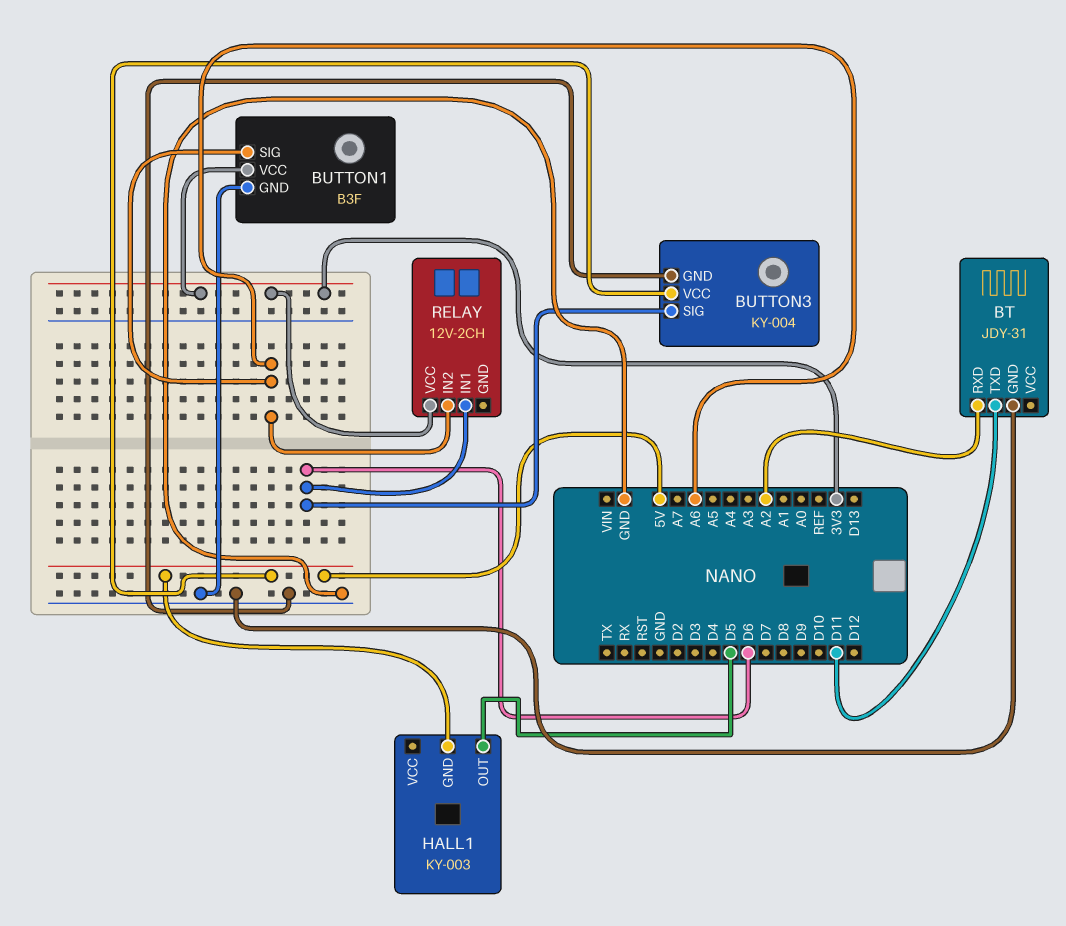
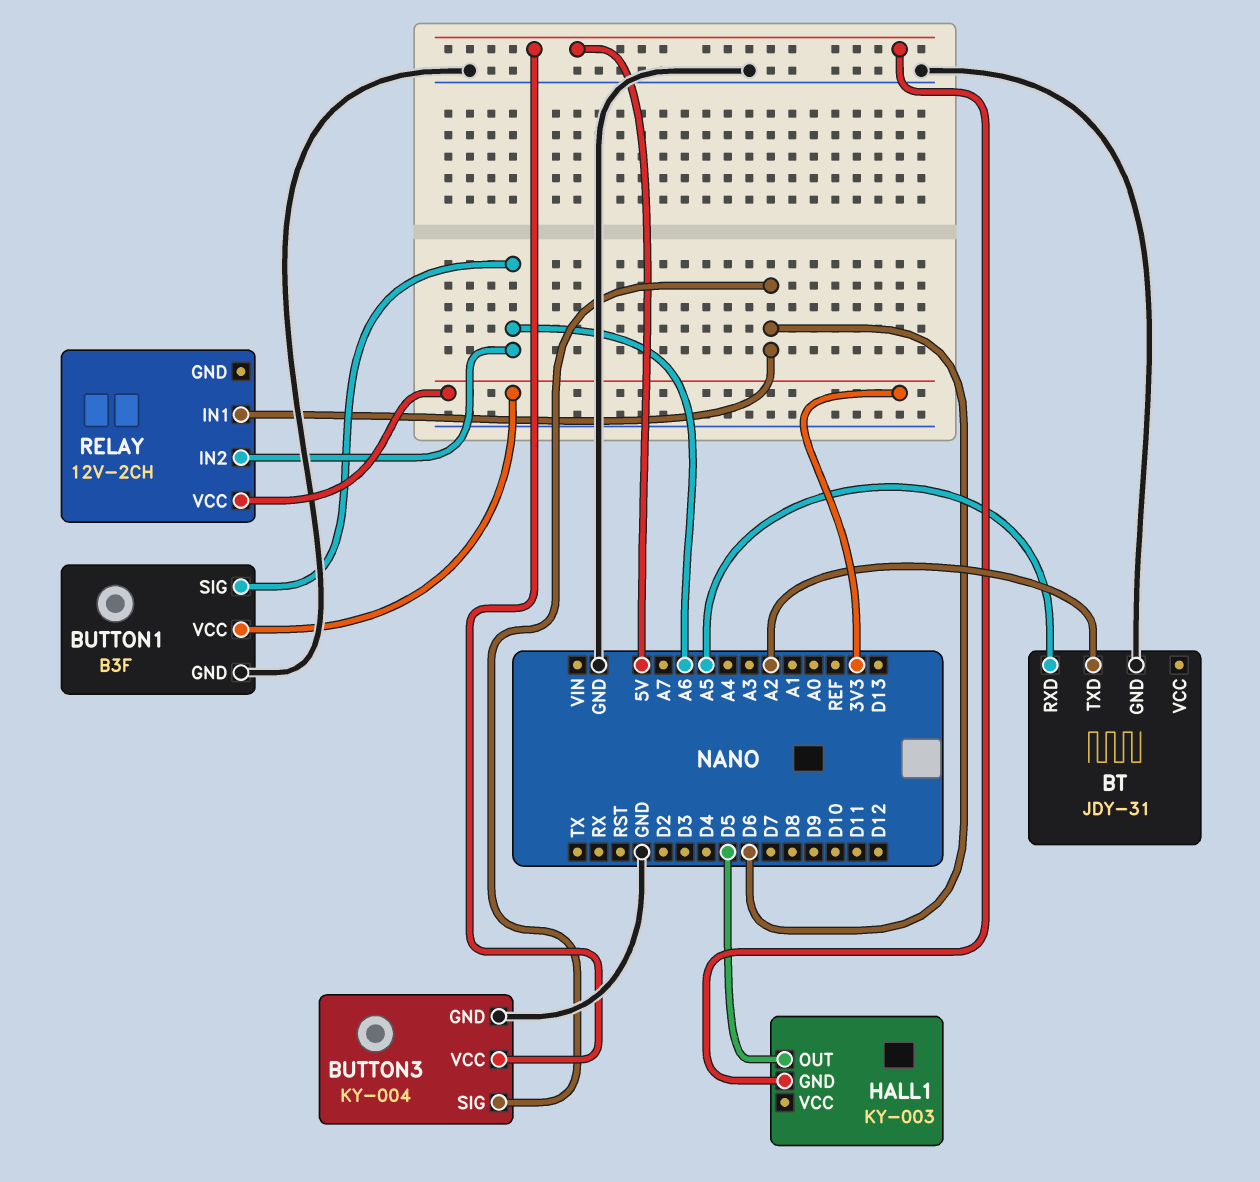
BT pin RXD: A2 -> A5
BT pin TXD: D11 -> A2

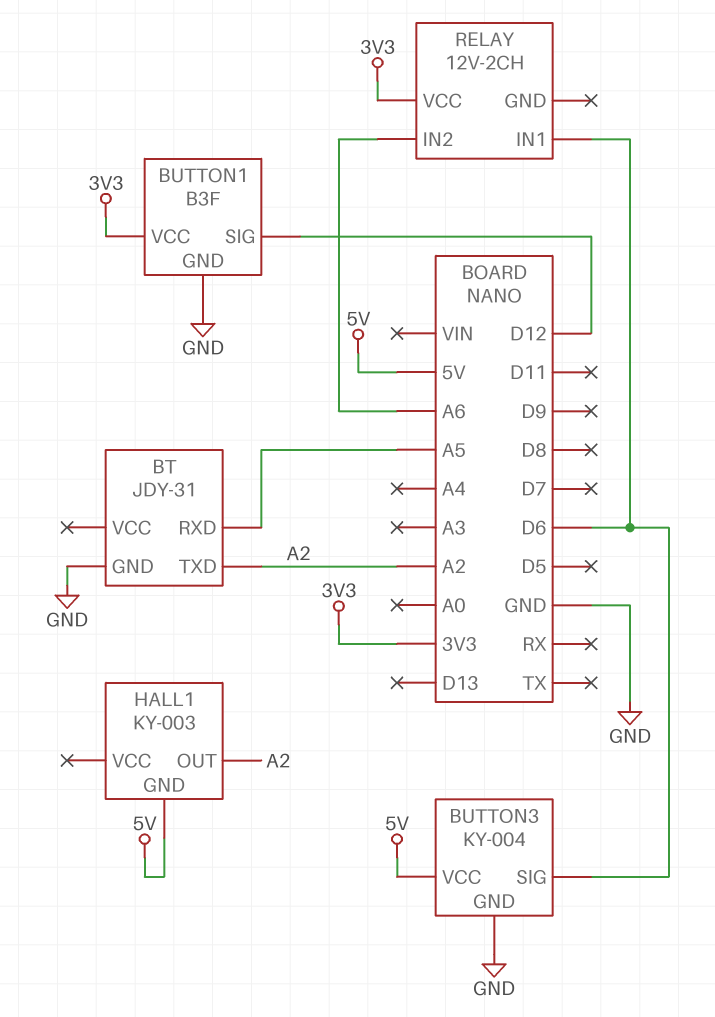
BUTTON1 pin SIG: A6 -> D12
HALL1 pin OUT: D5 -> A2

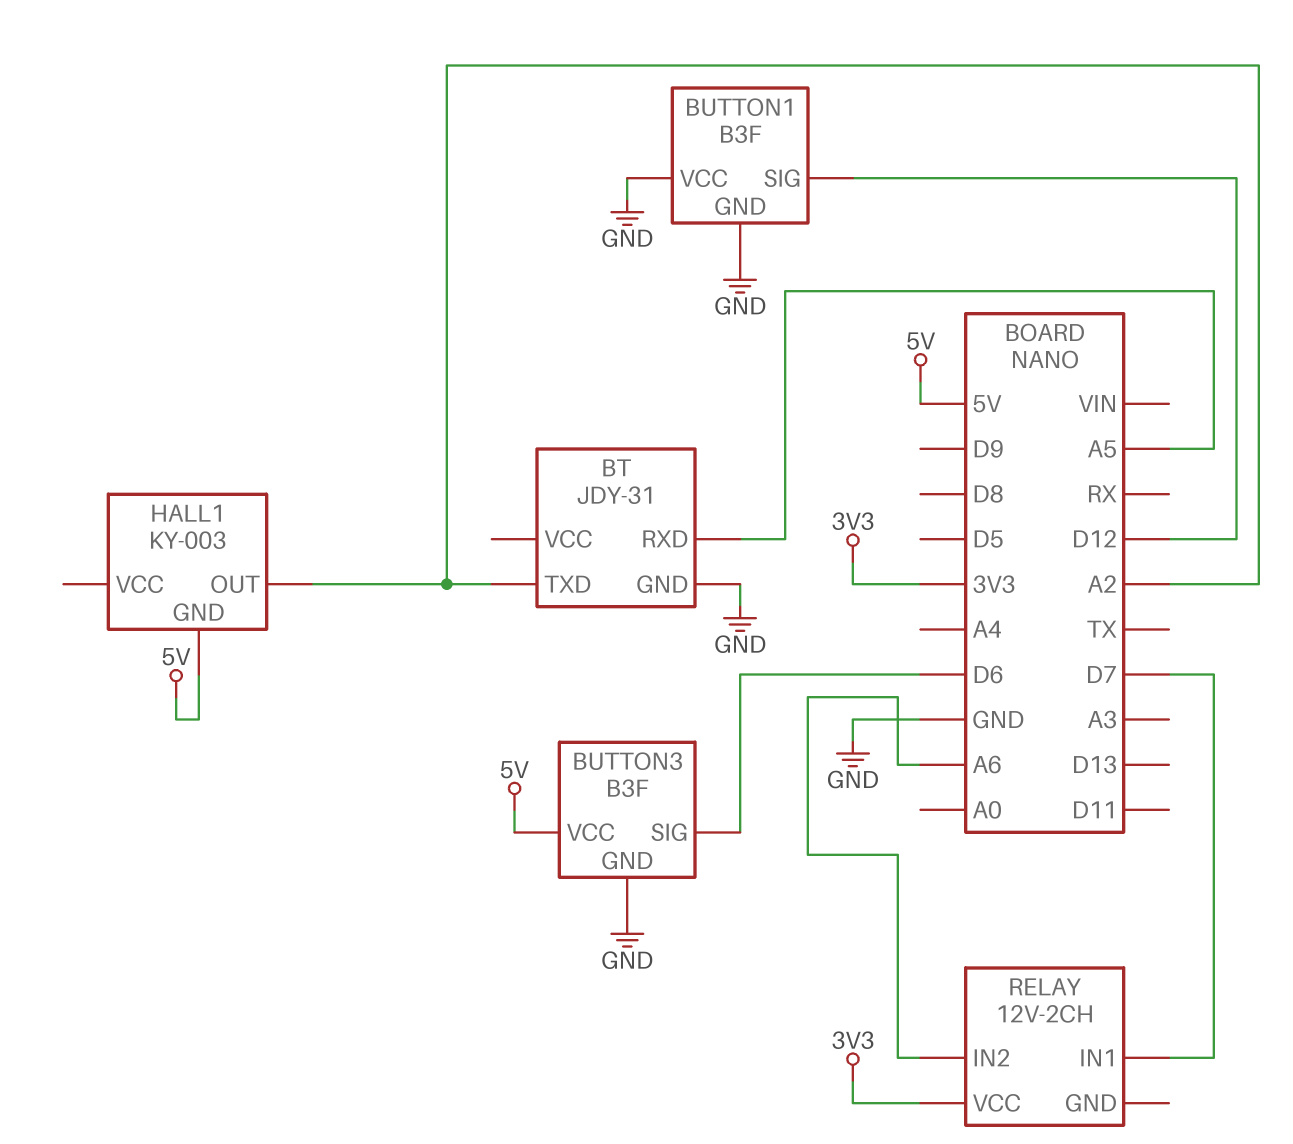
BUTTON1 pin VCC: 3V3 -> GND
BUTTON3: KY-004 -> B3F
RELAY pin IN1: D6 -> D7

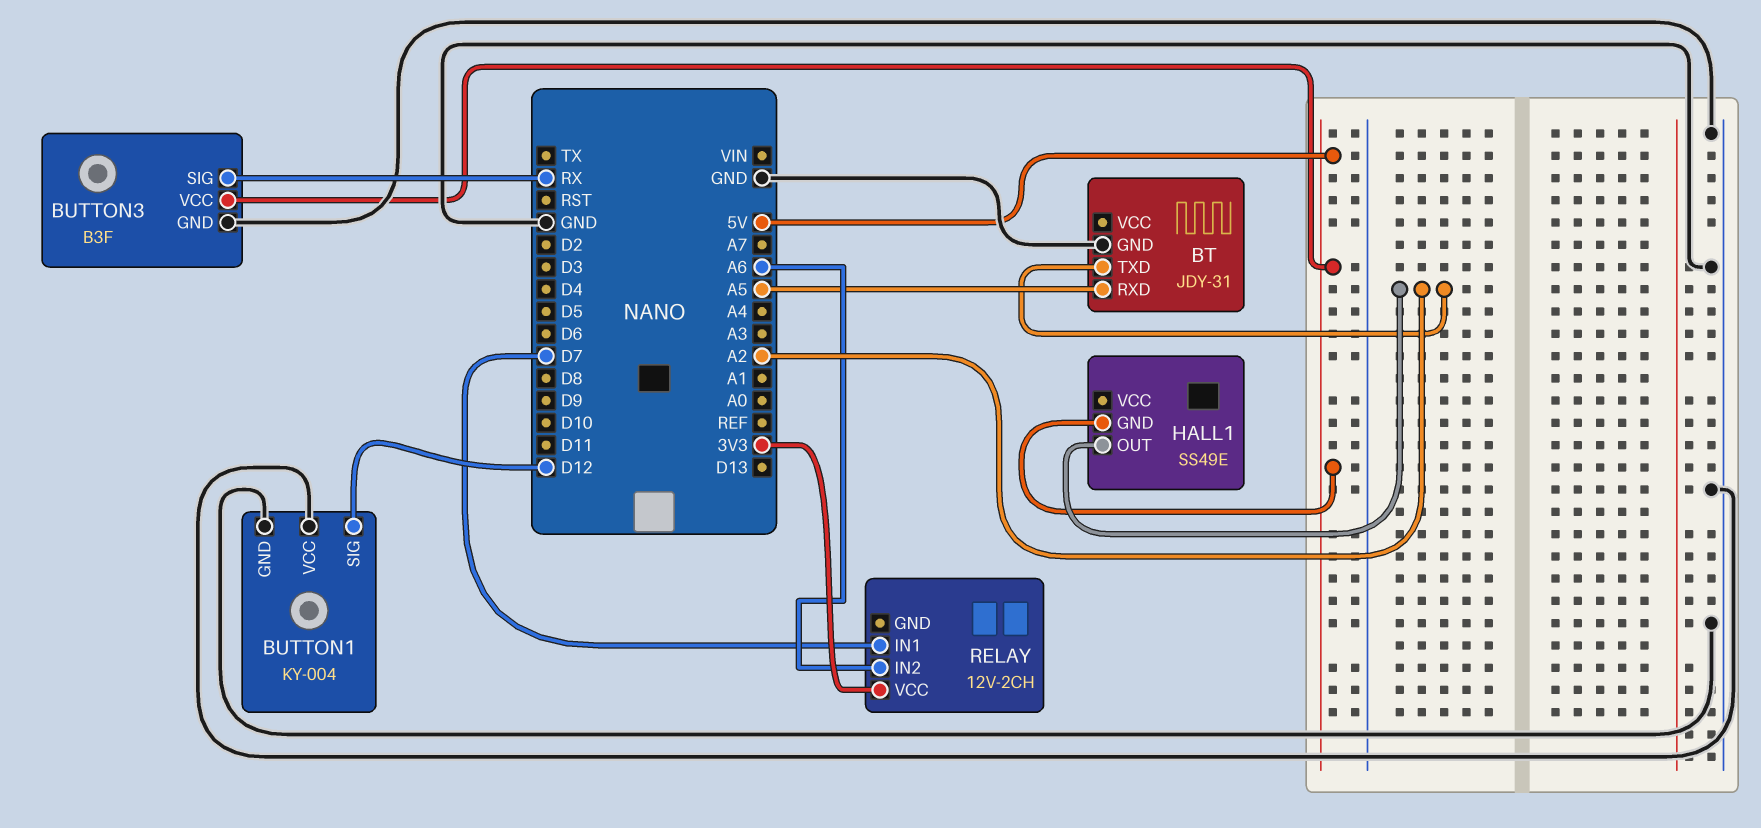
BUTTON1: B3F -> KY-004
BUTTON3 pin SIG: D6 -> RX
HALL1: KY-003 -> SS49E

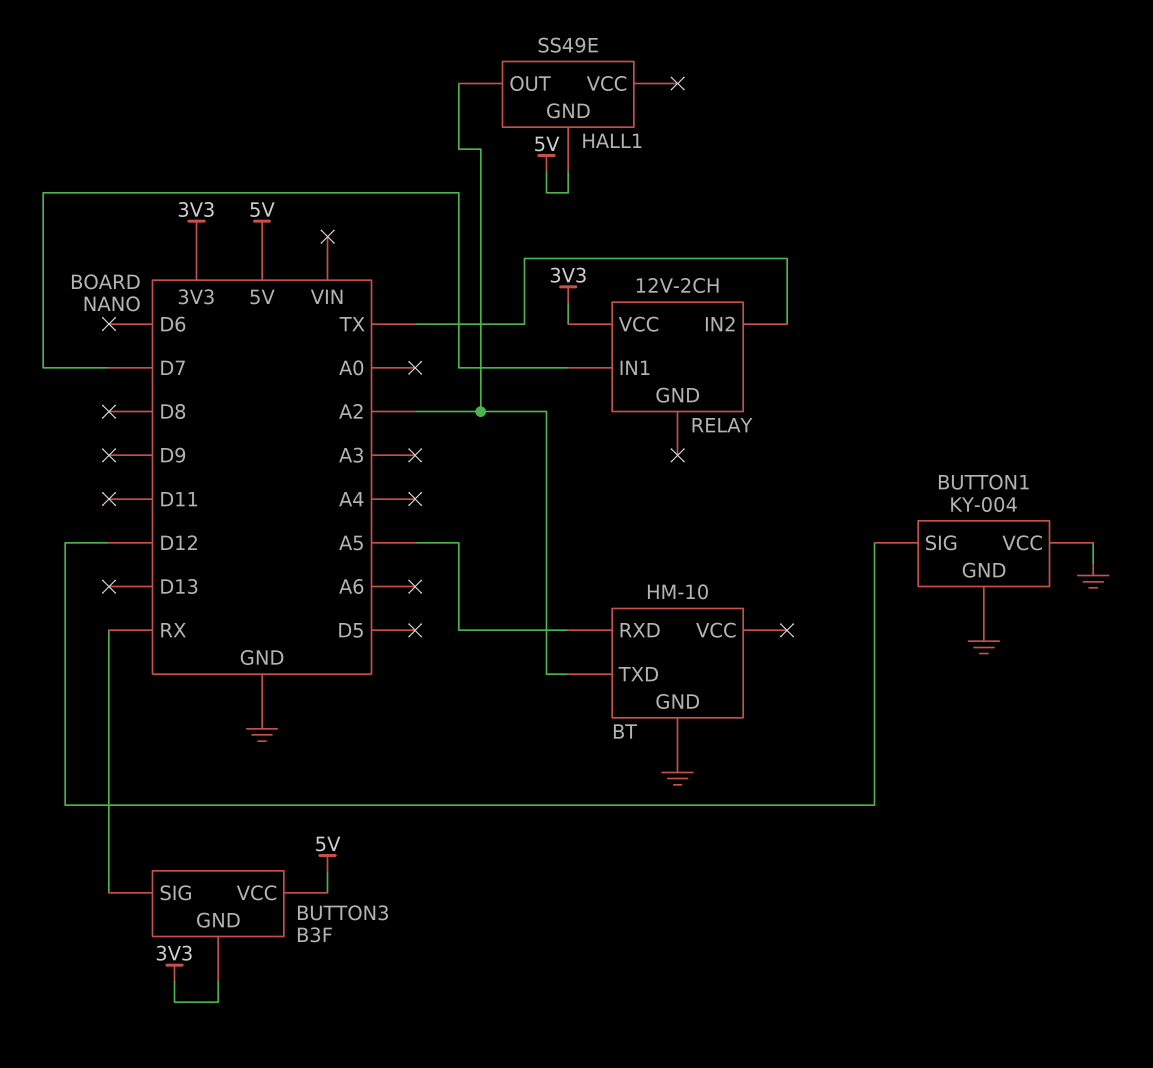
BT: JDY-31 -> HM-10
BUTTON3 pin GND: GND -> 3V3
RELAY pin IN2: A6 -> TX

